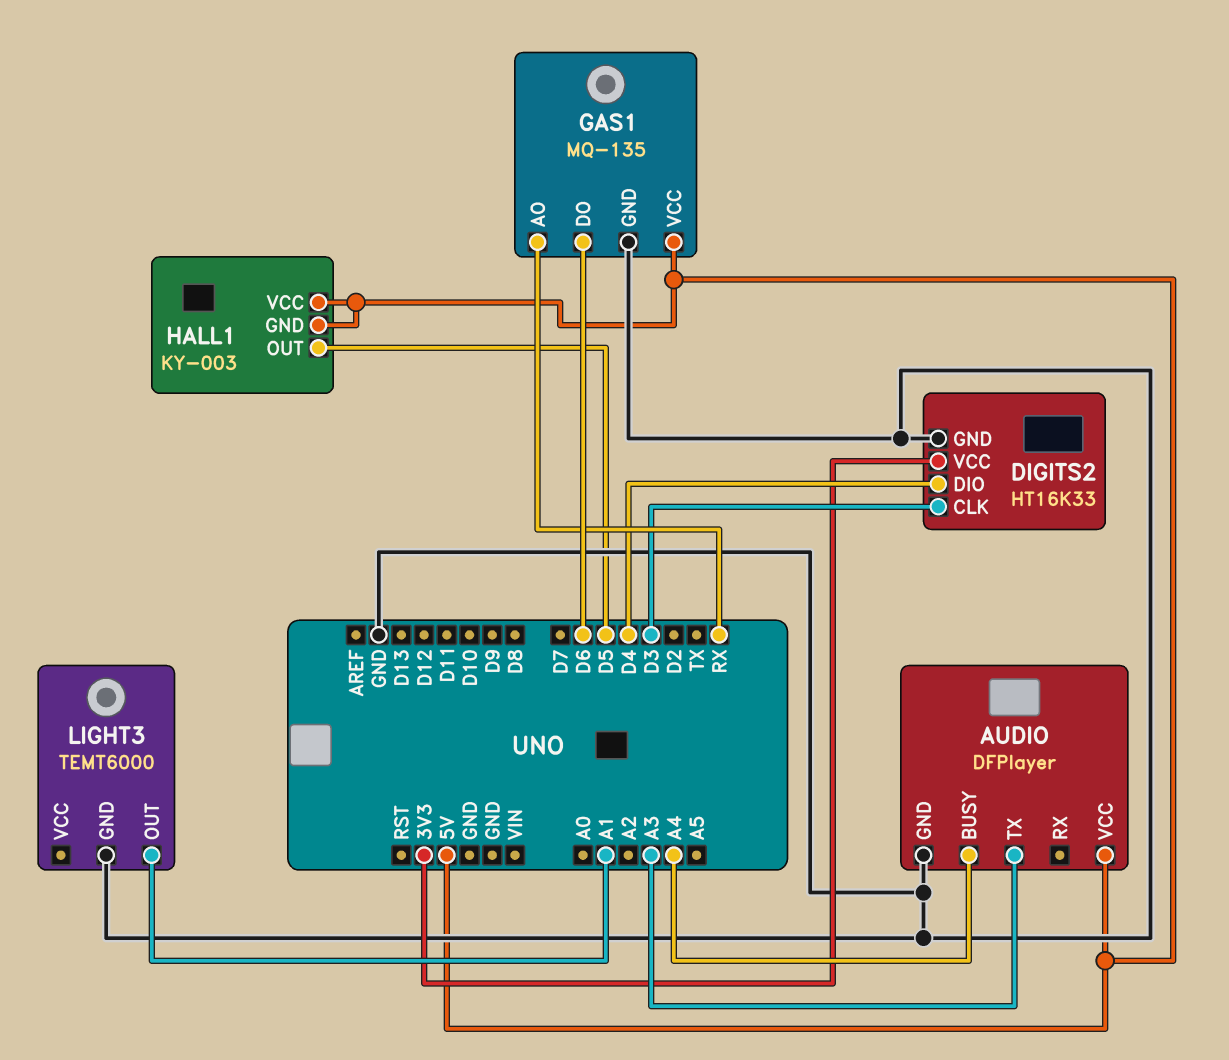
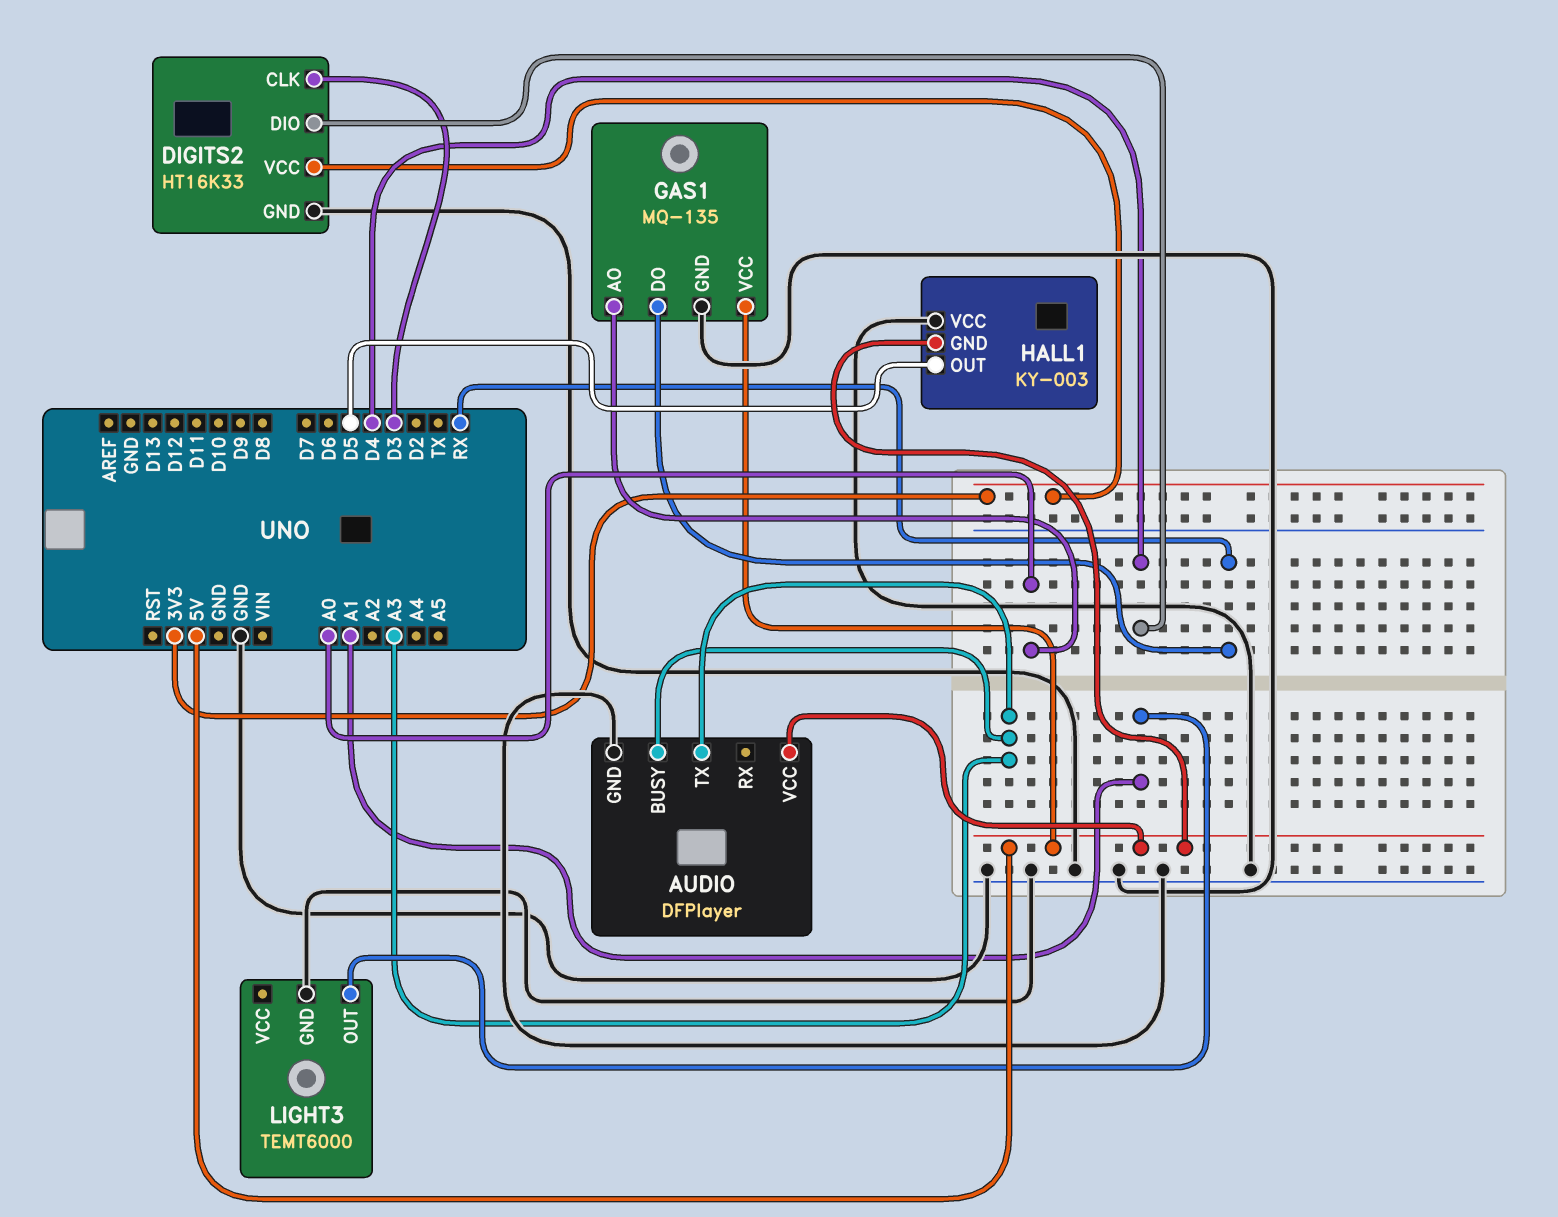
AUDIO pin BUSY: A4 -> A3
GAS1 pin AO: RX -> A0
GAS1 pin DO: D6 -> RX
HALL1 pin VCC: 5V -> GND

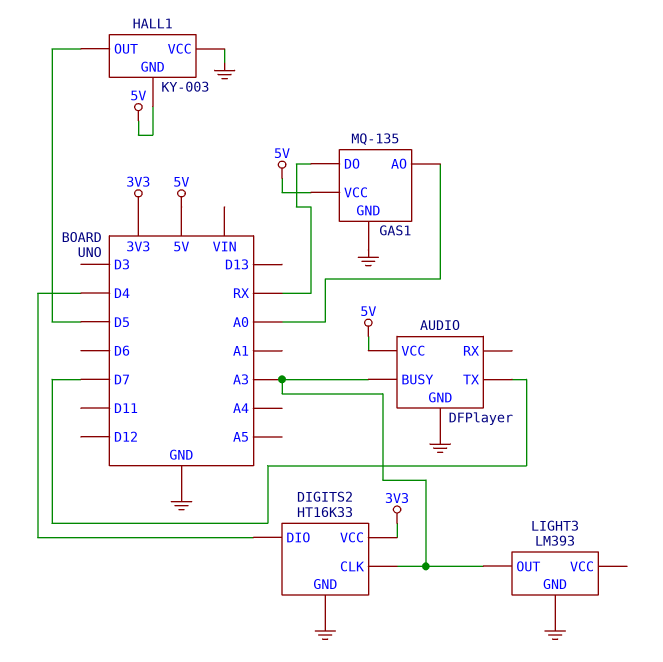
AUDIO pin TX: A3 -> D7
DIGITS2 pin CLK: D3 -> A3
LIGHT3: TEMT6000 -> LM393
LIGHT3 pin OUT: A1 -> A3

